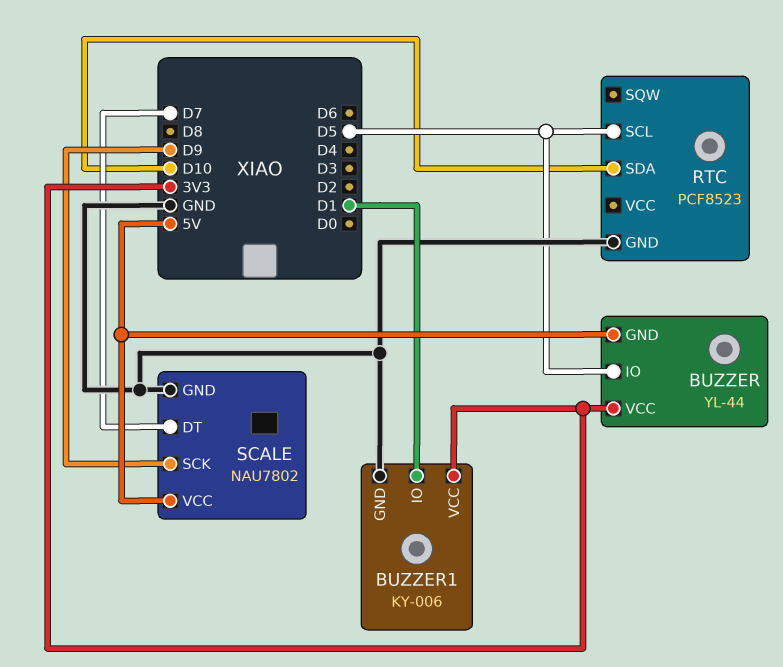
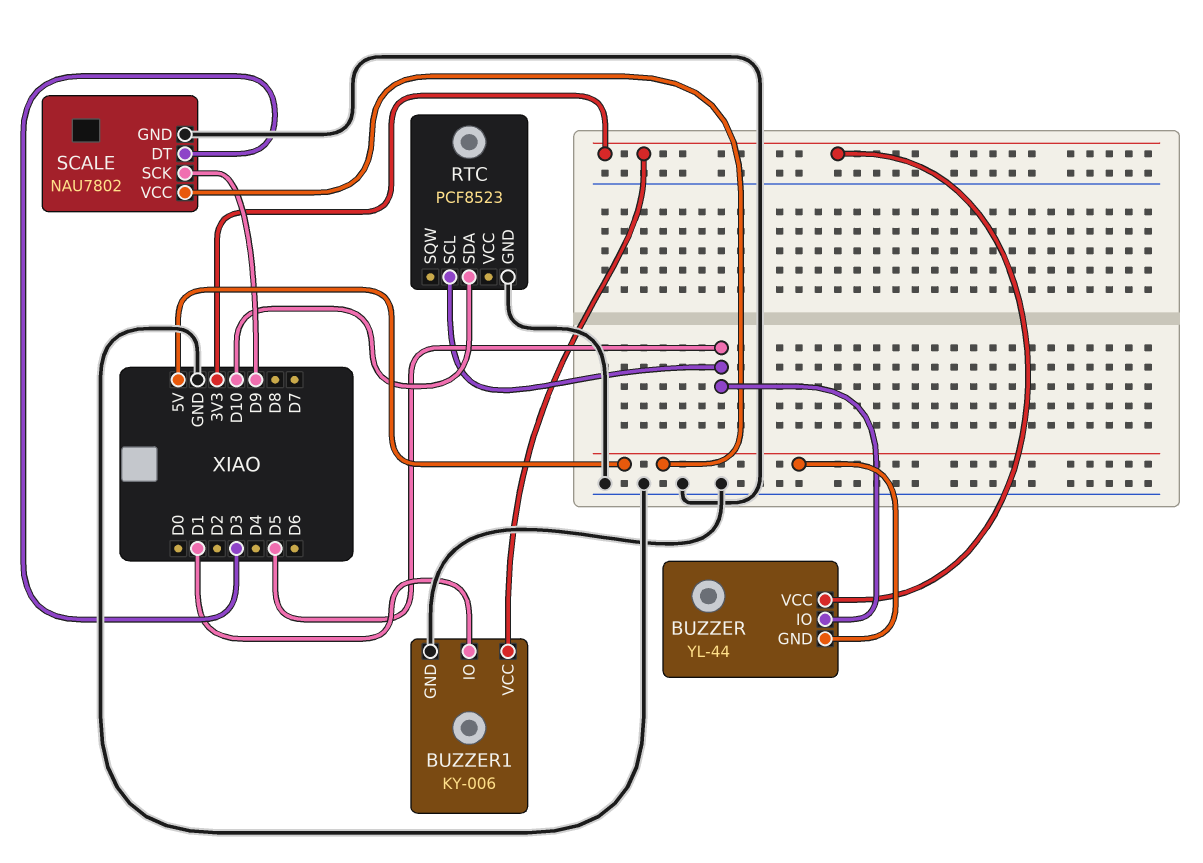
SCALE pin DT: D7 -> D3

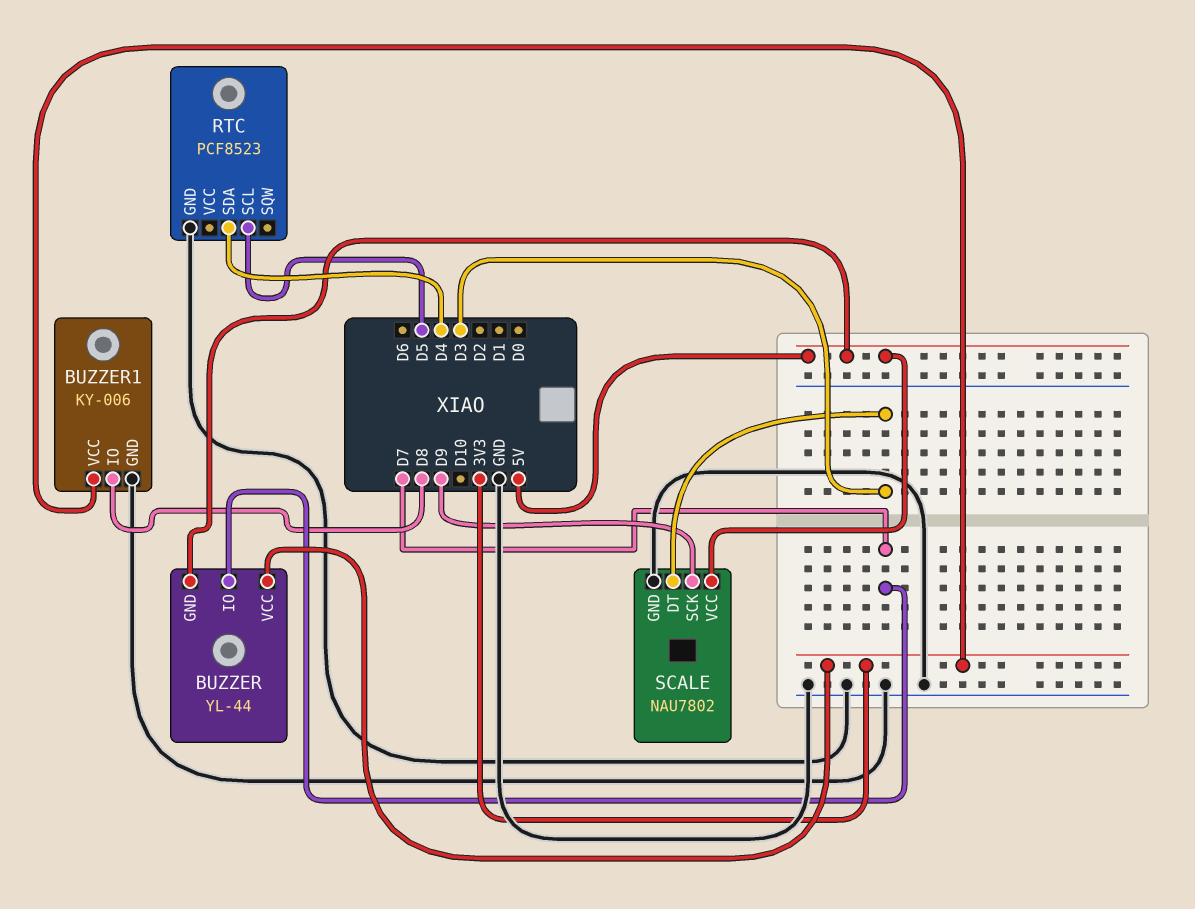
BUZZER pin IO: D5 -> D7
BUZZER1 pin IO: D1 -> D8
RTC pin SDA: D10 -> D4

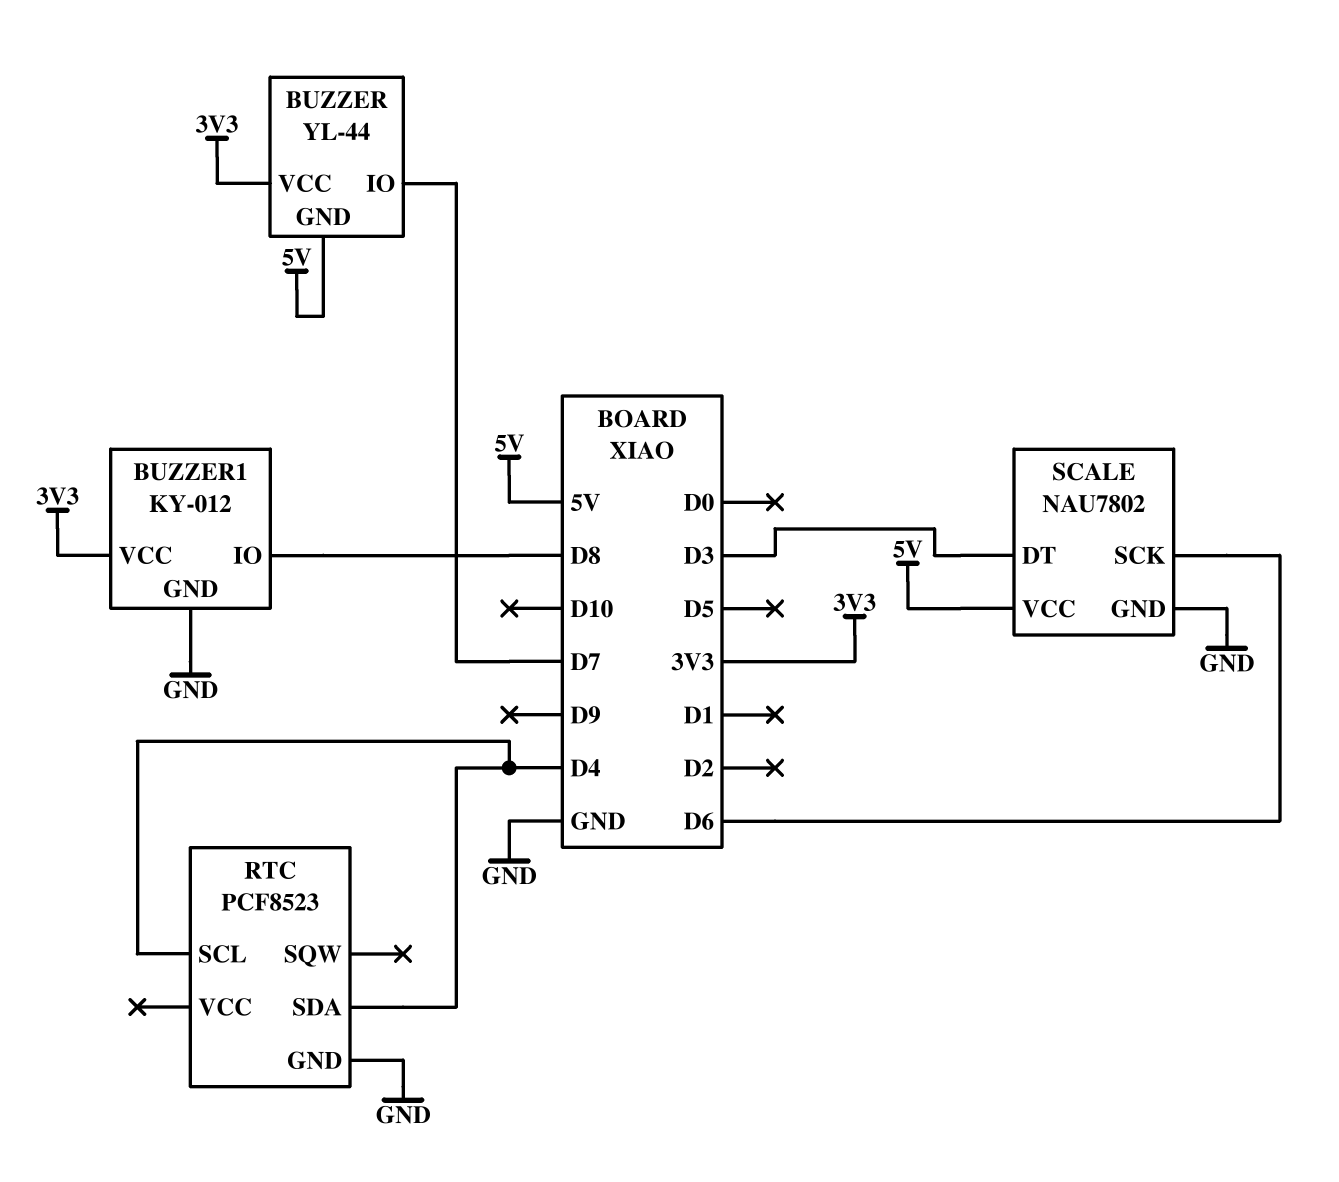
BUZZER1: KY-006 -> KY-012
RTC pin SCL: D5 -> D4
SCALE pin SCK: D9 -> D6

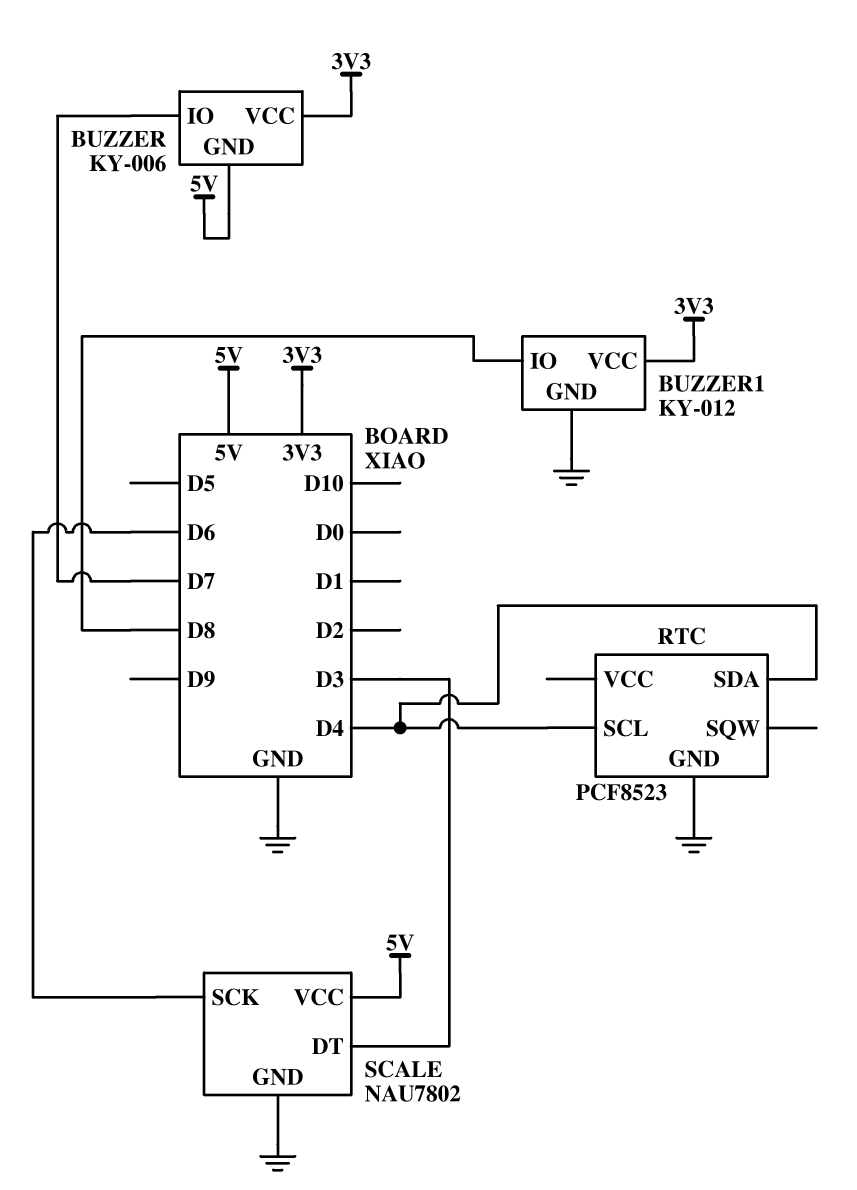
BUZZER: YL-44 -> KY-006

